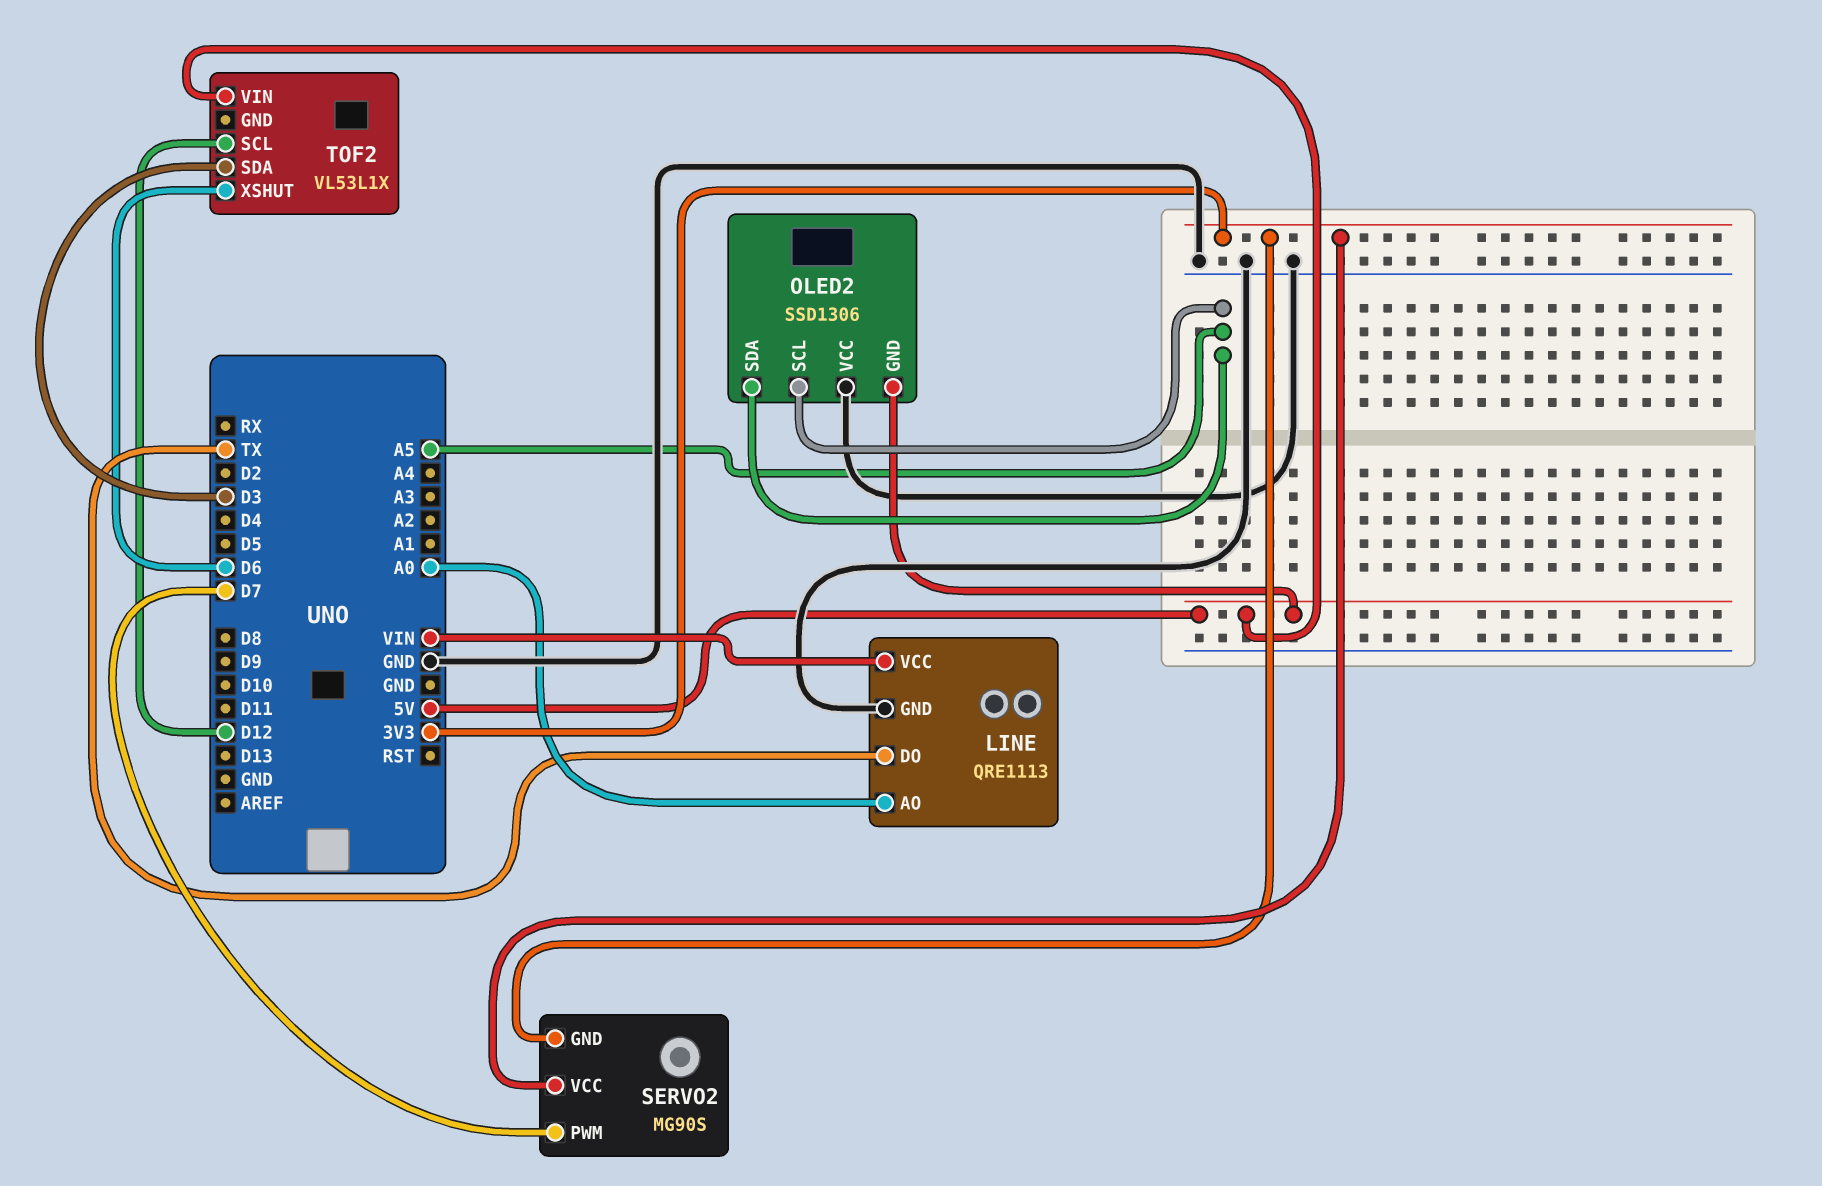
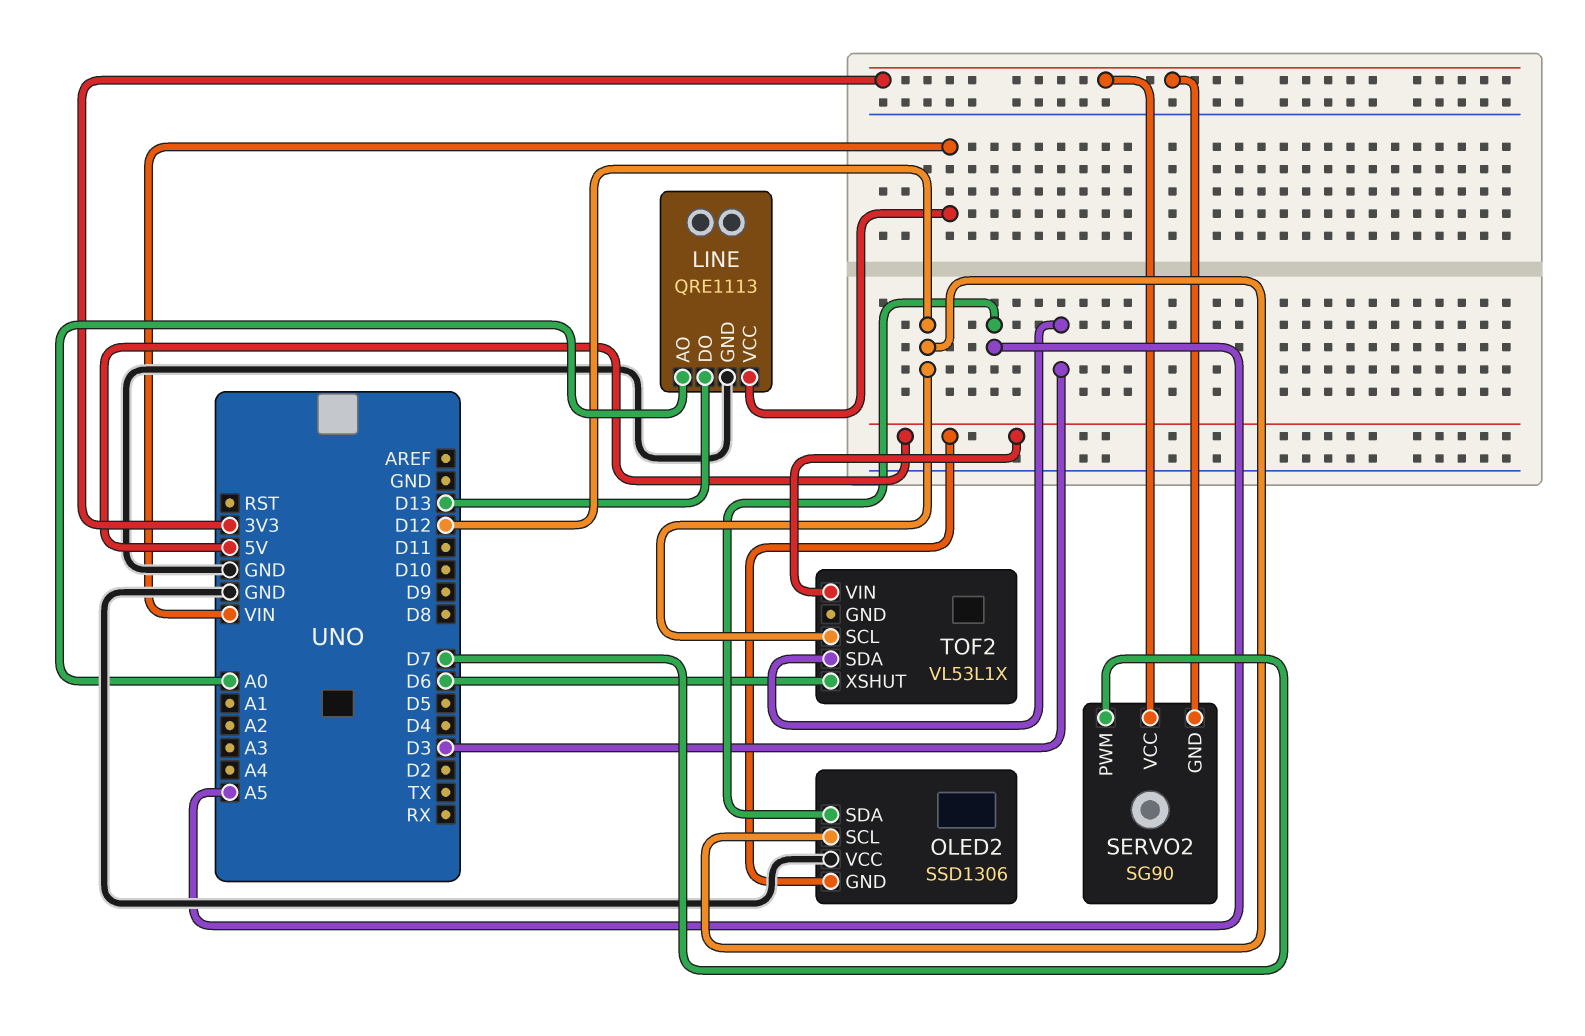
LINE pin DO: TX -> D13
OLED2 pin SCL: A5 -> D12
SERVO2: MG90S -> SG90

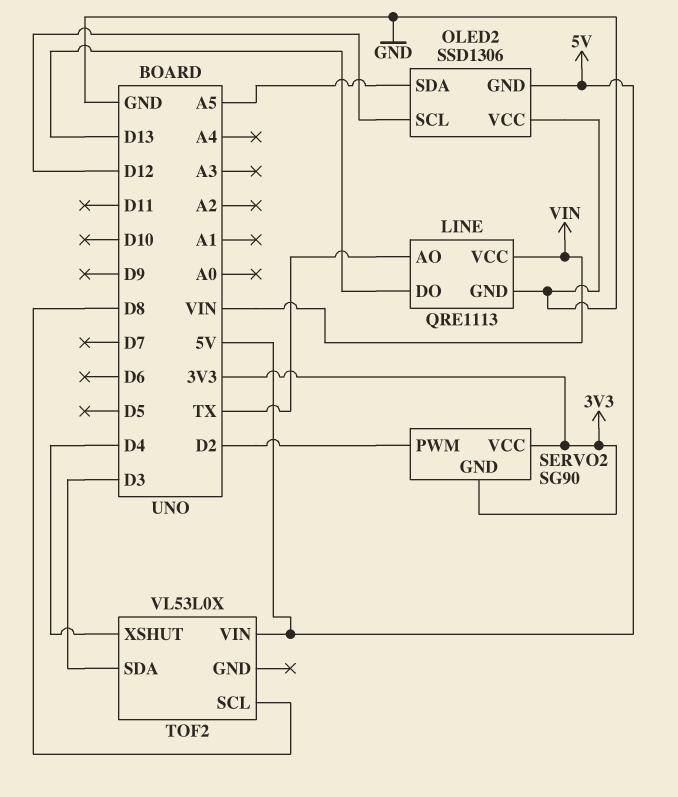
LINE pin AO: A0 -> TX
SERVO2 pin PWM: D7 -> D2
TOF2: VL53L1X -> VL53L0X
TOF2 pin SCL: D12 -> D8
TOF2 pin XSHUT: D6 -> D4

